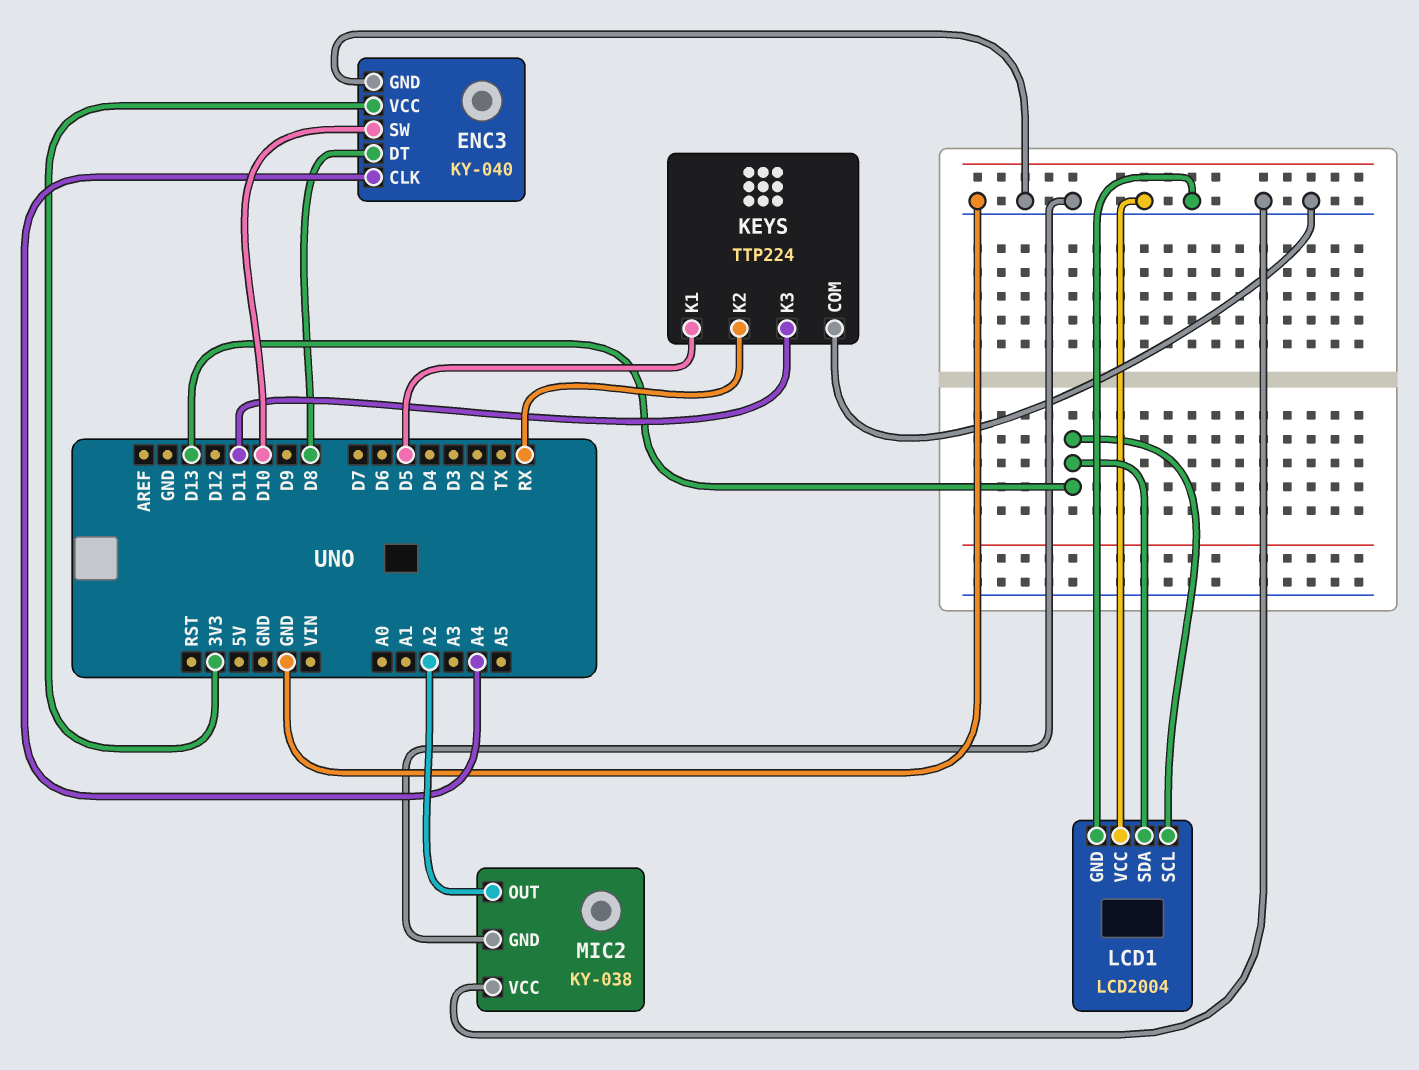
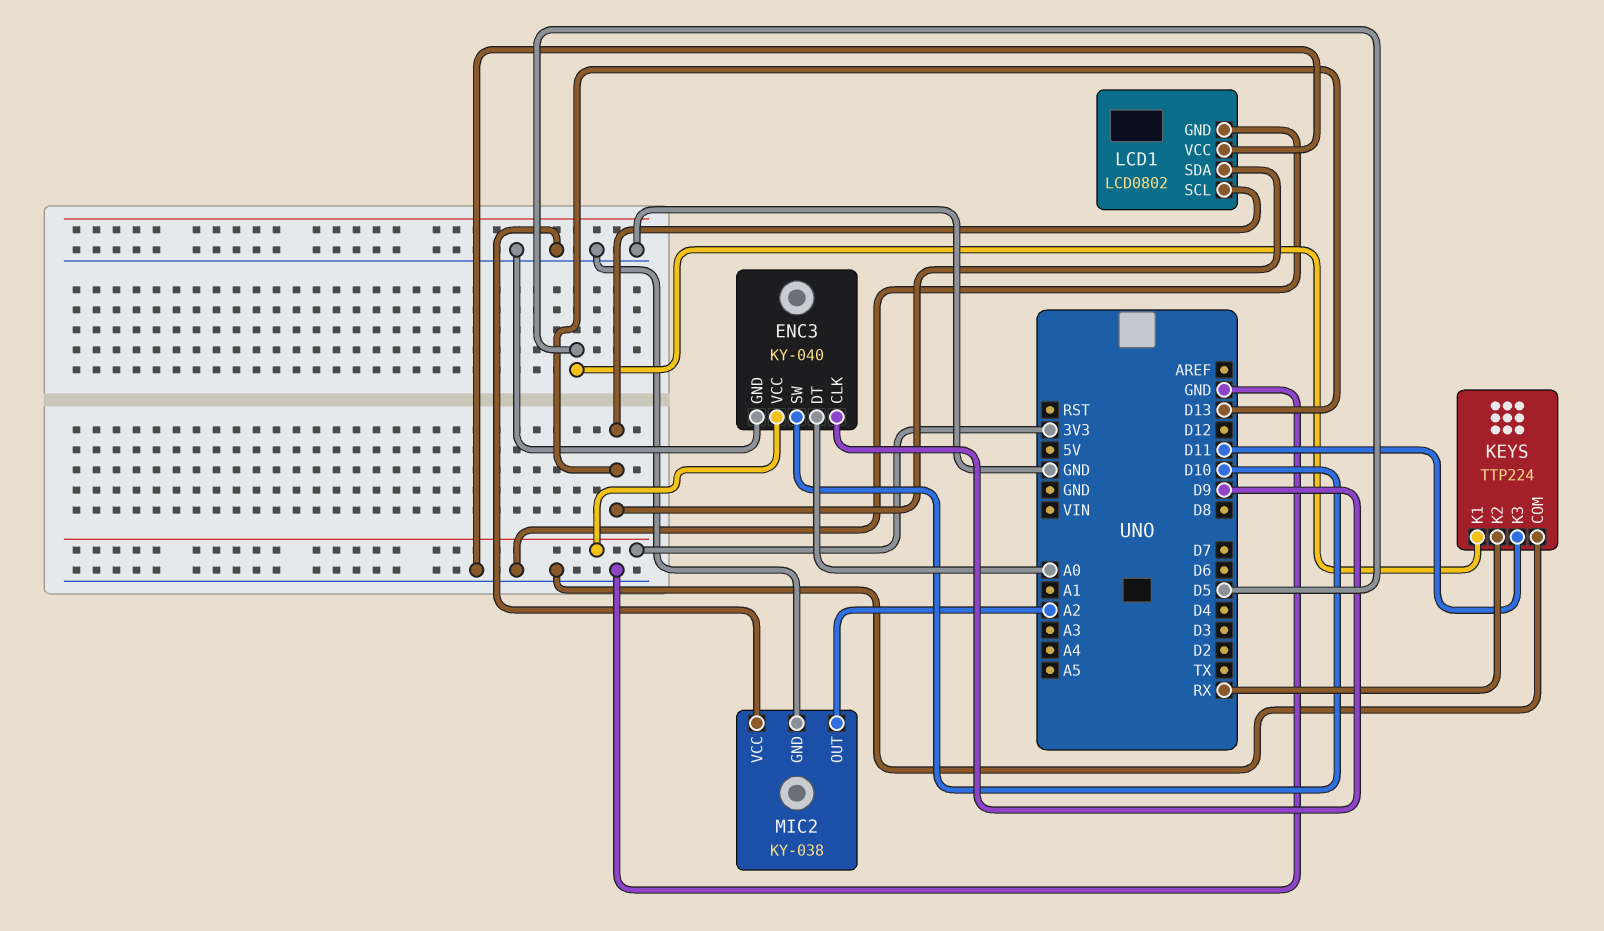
ENC3 pin CLK: A4 -> D9
ENC3 pin DT: D8 -> A0
LCD1: LCD2004 -> LCD0802

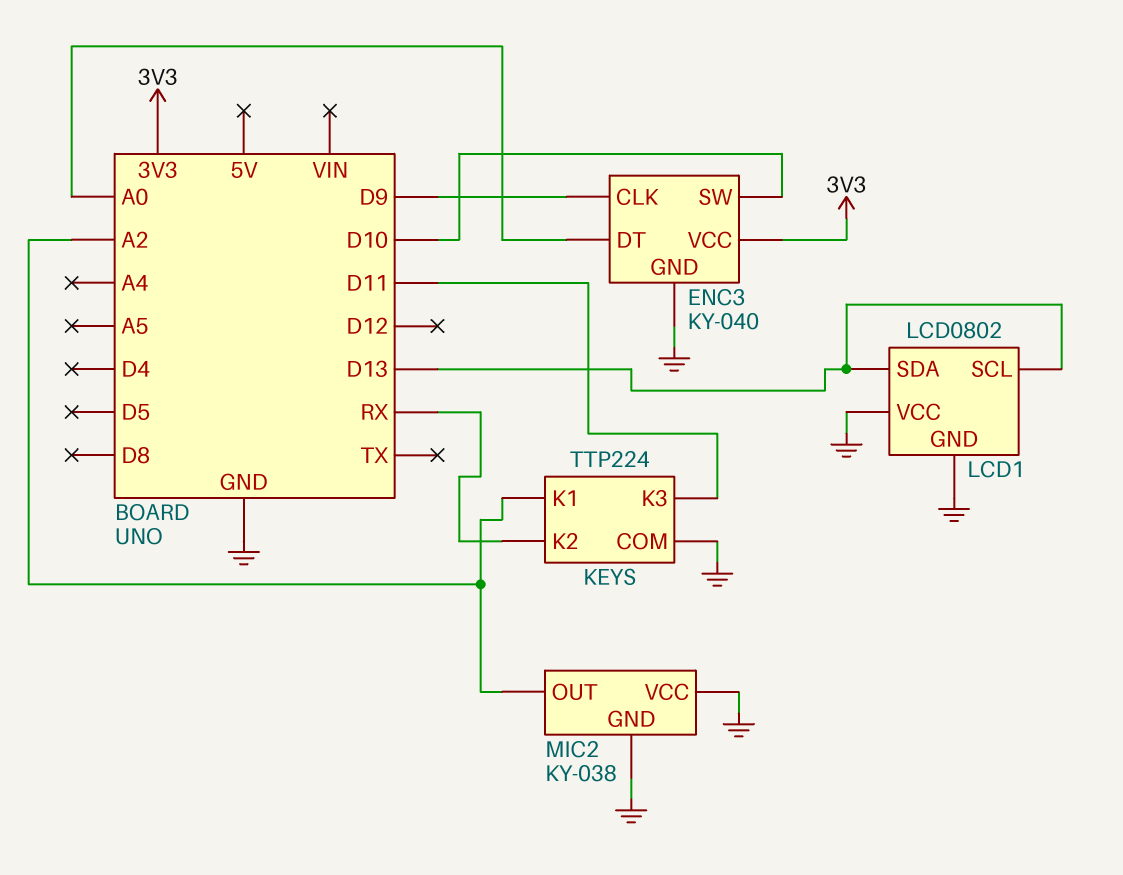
KEYS pin K1: D5 -> A2

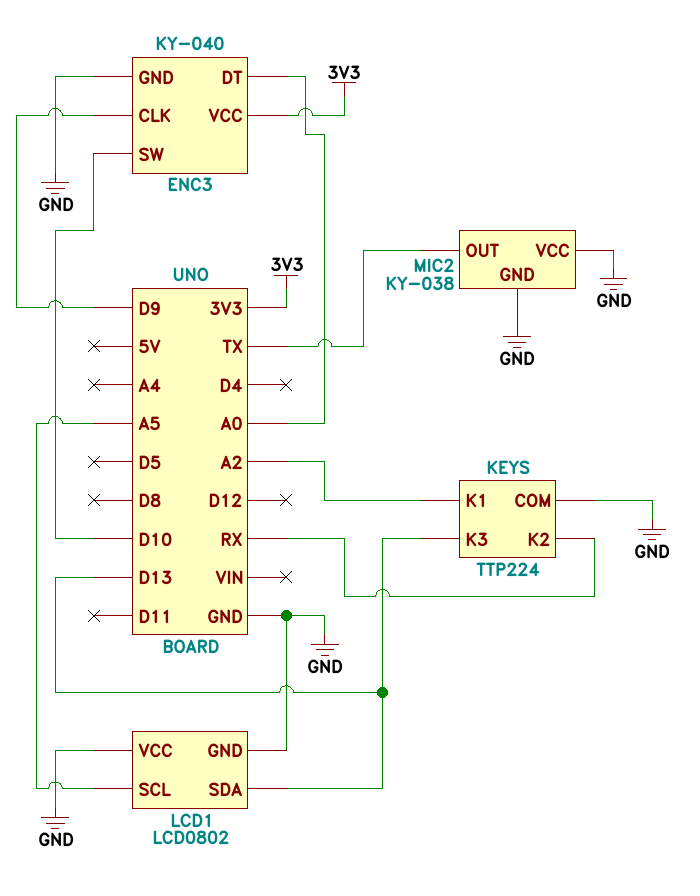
KEYS pin K3: D11 -> D13
LCD1 pin SCL: D13 -> A5
MIC2 pin OUT: A2 -> TX

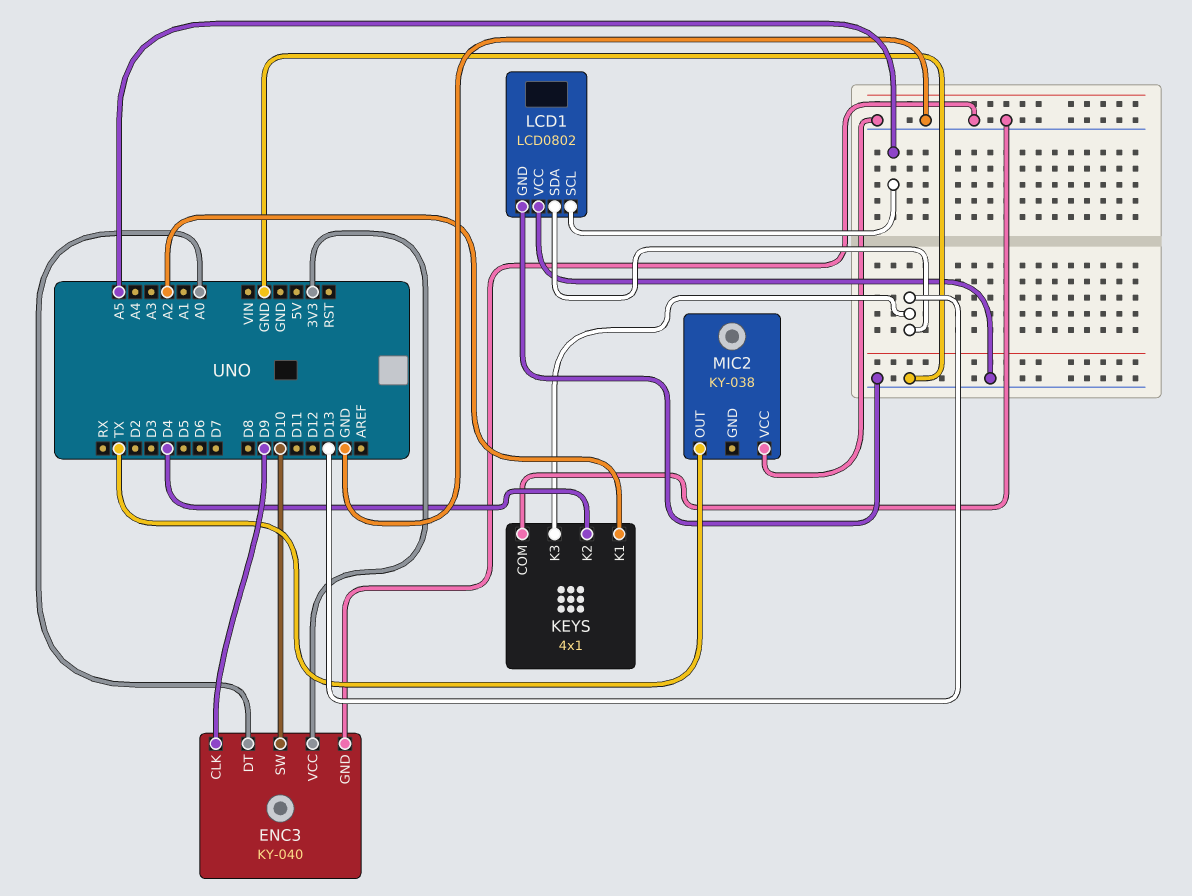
KEYS: TTP224 -> 4x1
KEYS pin K2: RX -> D4
MIC2 pin GND: GND -> none

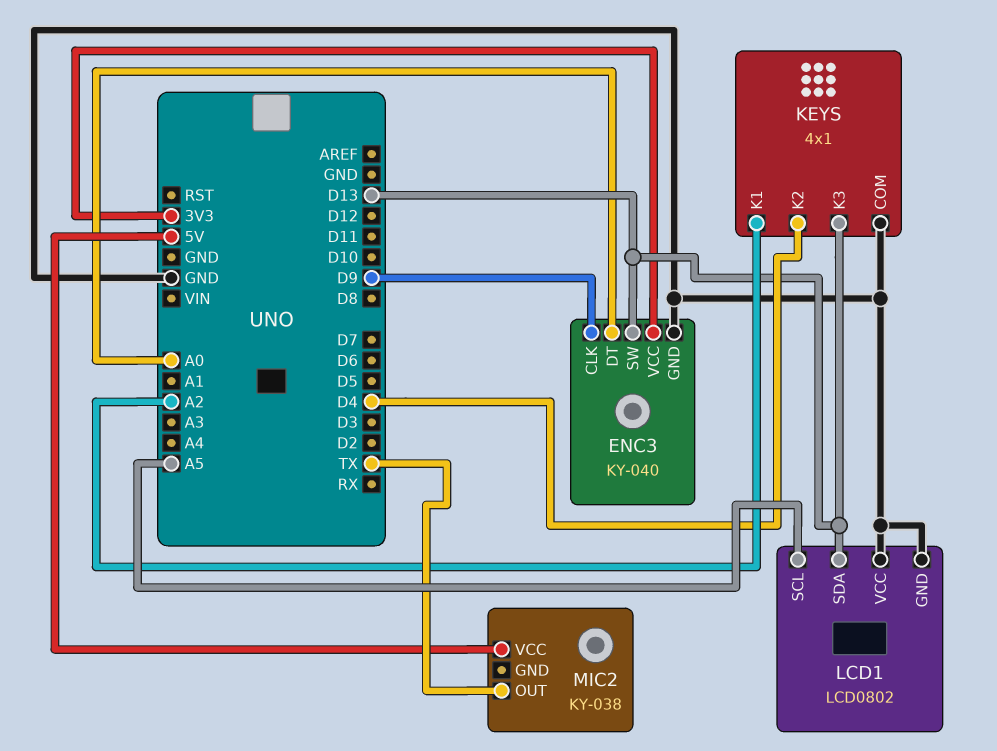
ENC3 pin SW: D10 -> D13
MIC2 pin VCC: GND -> 5V

